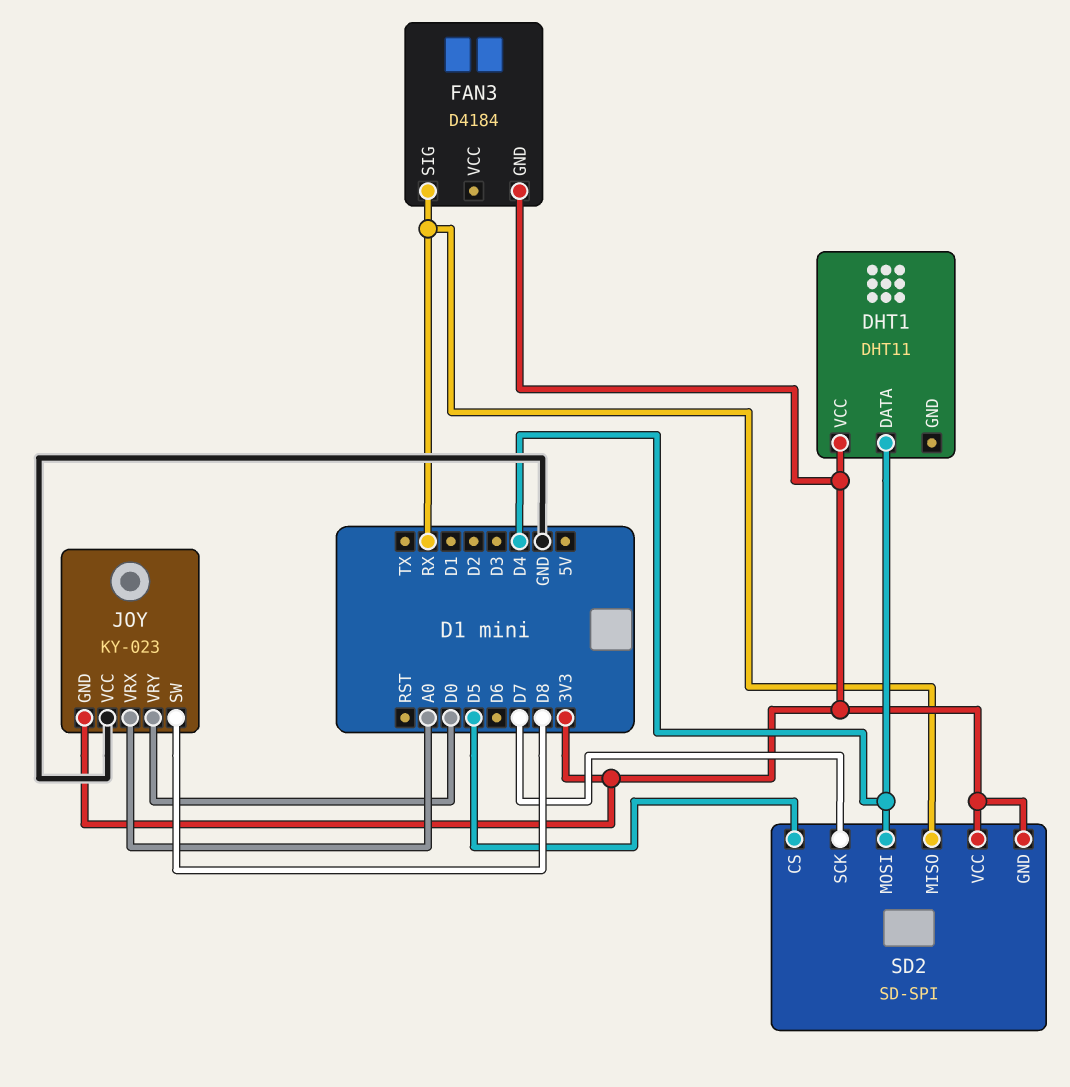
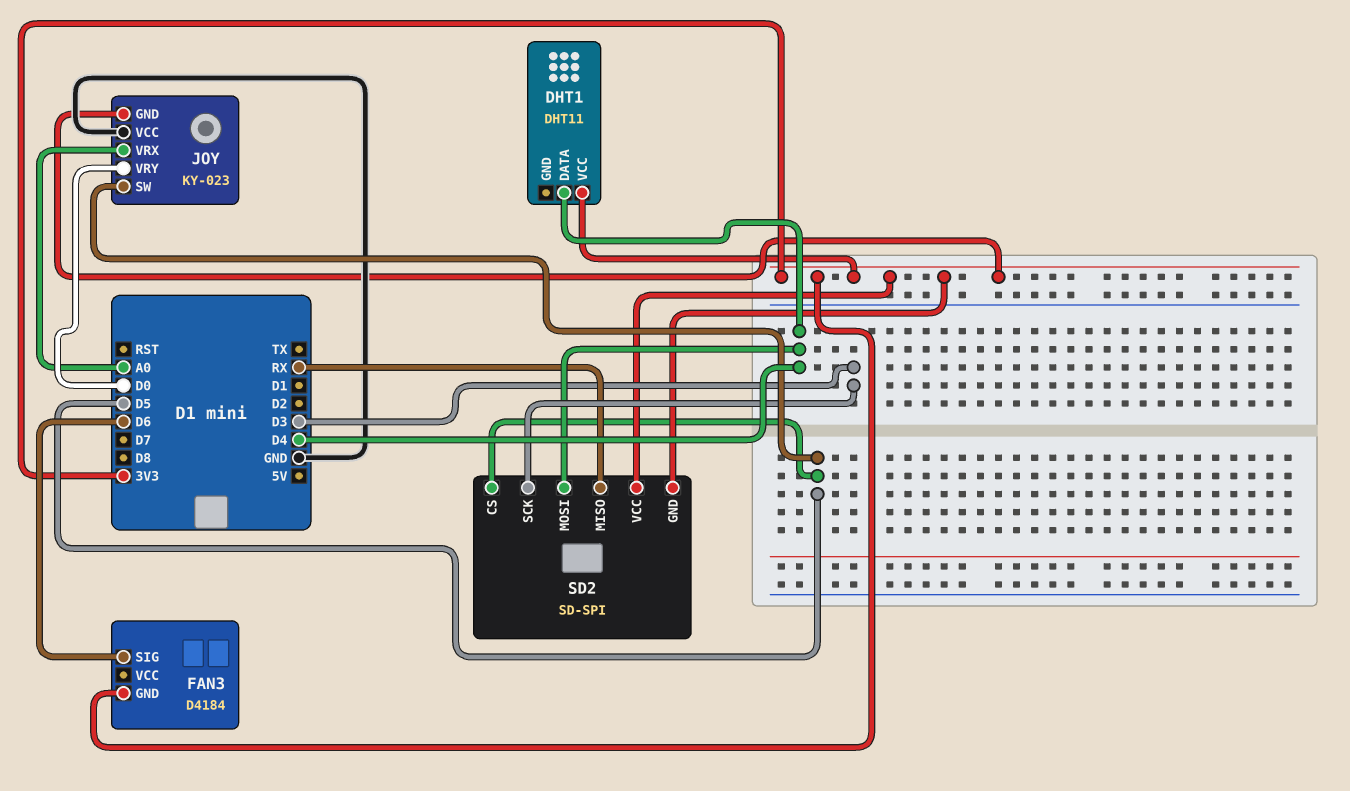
FAN3 pin SIG: RX -> D6
JOY pin SW: D8 -> D5
SD2 pin SCK: D7 -> D3

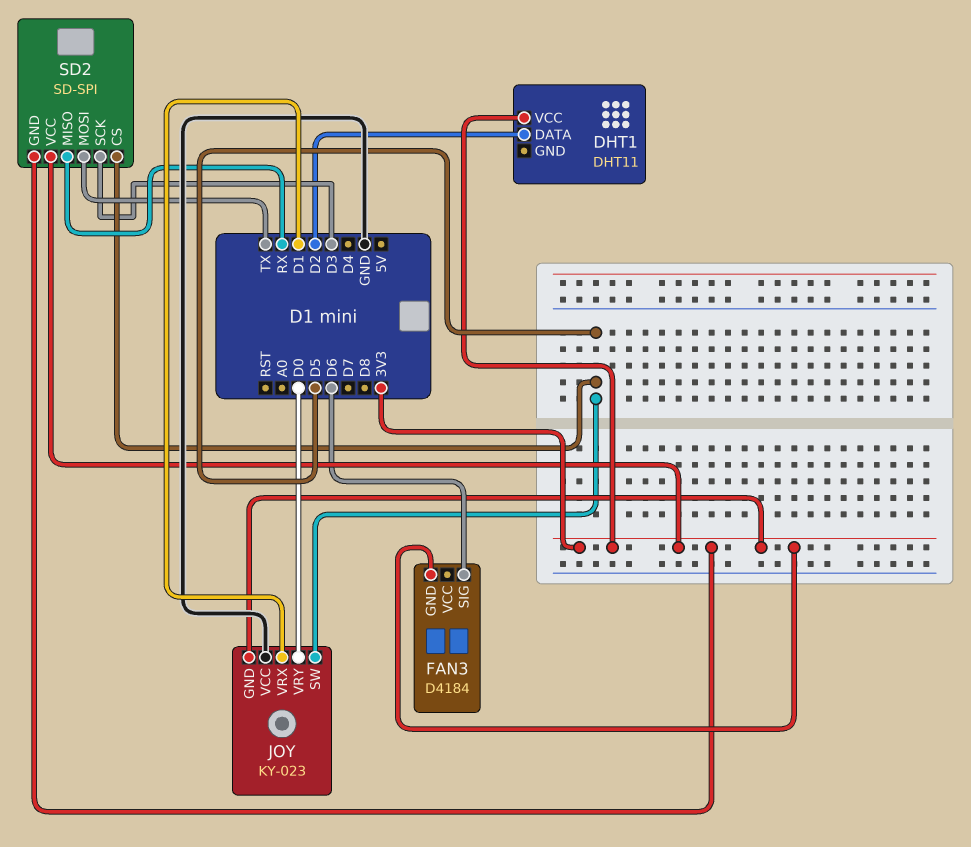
DHT1 pin DATA: D4 -> D2
JOY pin VRX: A0 -> D1
SD2 pin MOSI: D4 -> TX

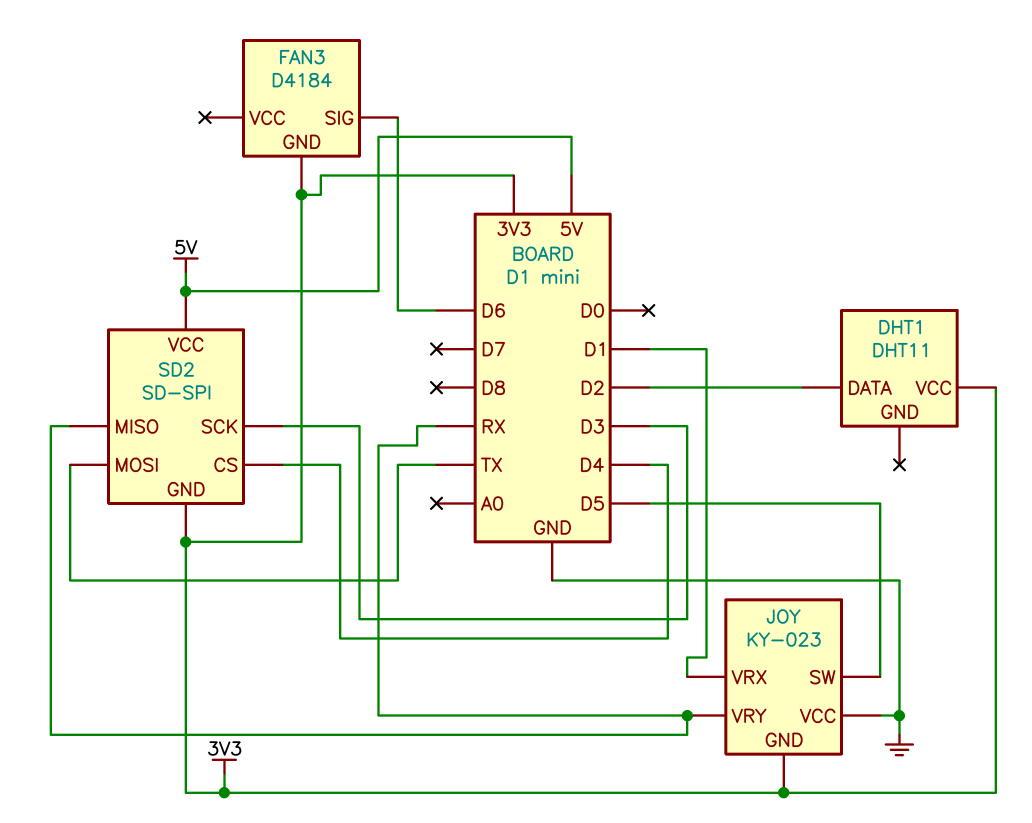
JOY pin VRY: D0 -> RX
SD2 pin CS: D5 -> D4
SD2 pin VCC: 3V3 -> 5V

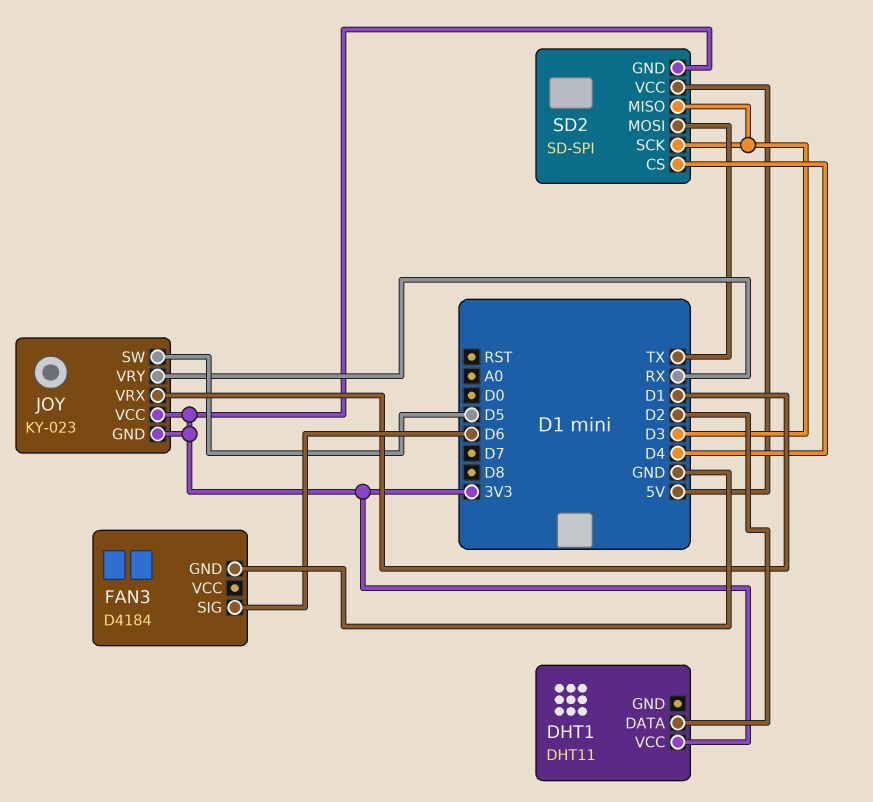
FAN3 pin GND: 3V3 -> GND
JOY pin VCC: GND -> 3V3
SD2 pin MISO: RX -> D3

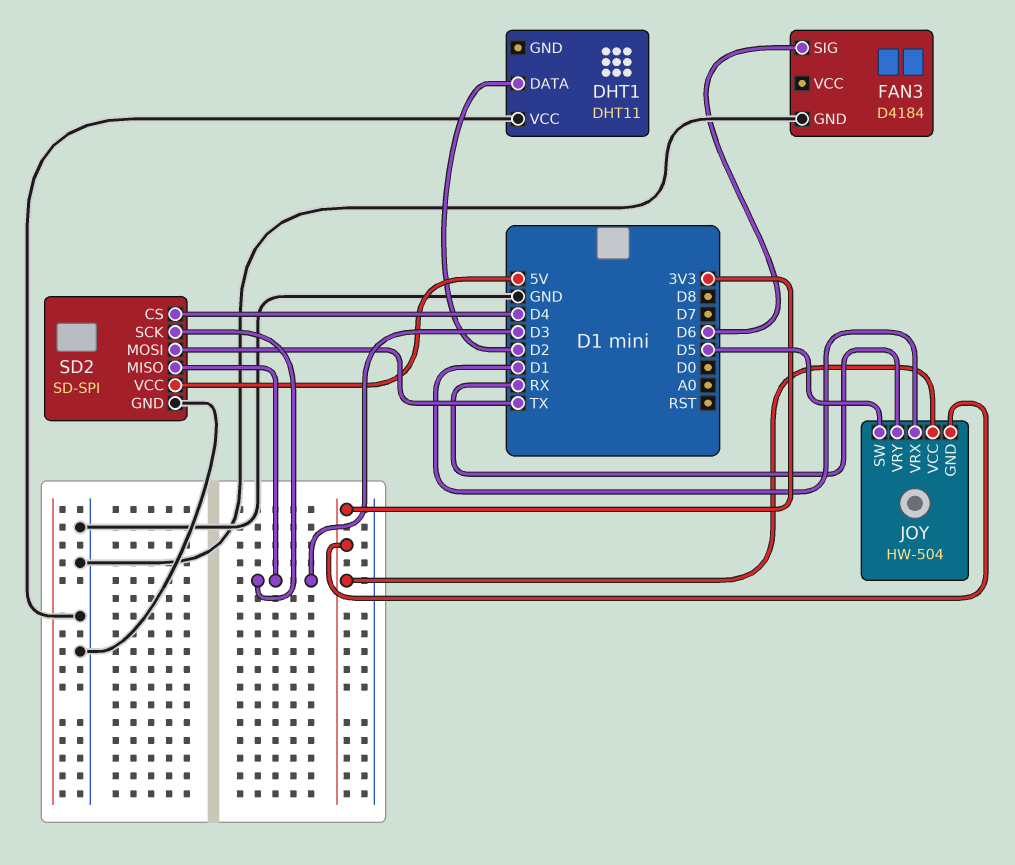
DHT1 pin VCC: 3V3 -> GND
JOY: KY-023 -> HW-504
SD2 pin GND: 3V3 -> GND

